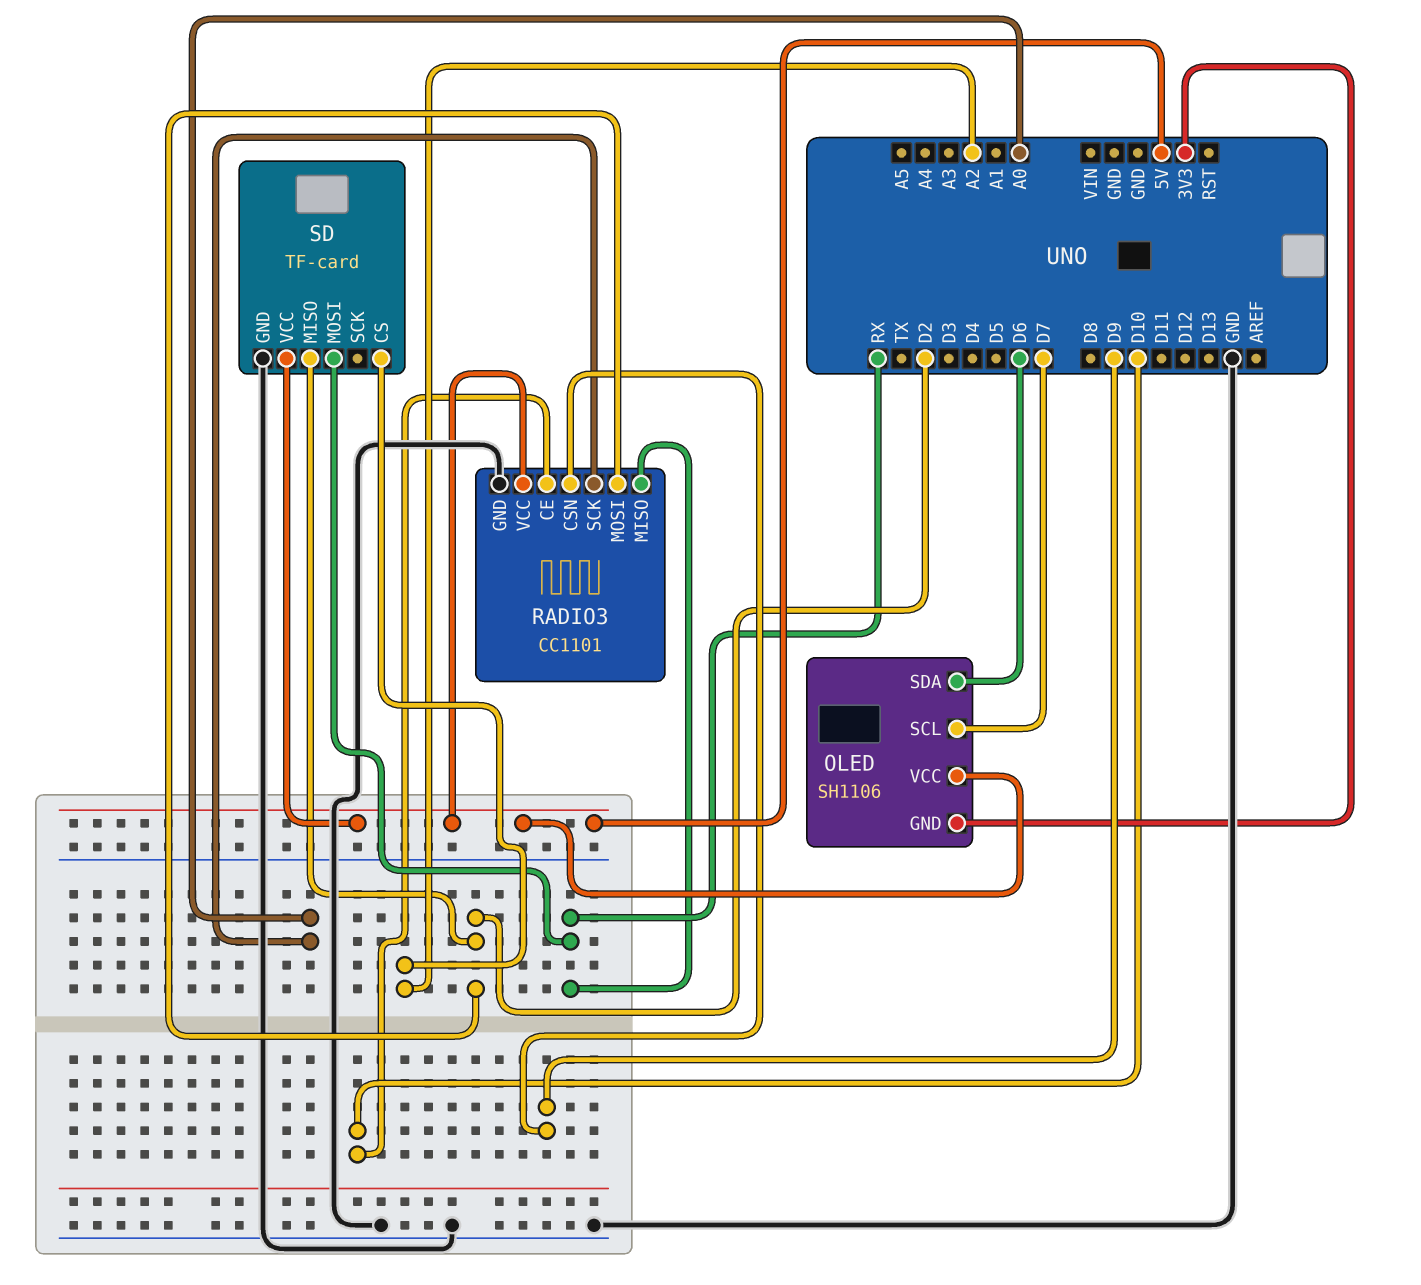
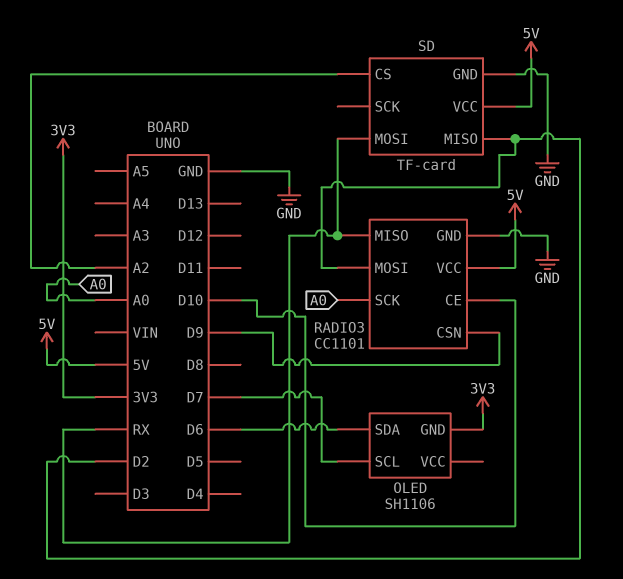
OLED pin VCC: 5V -> none

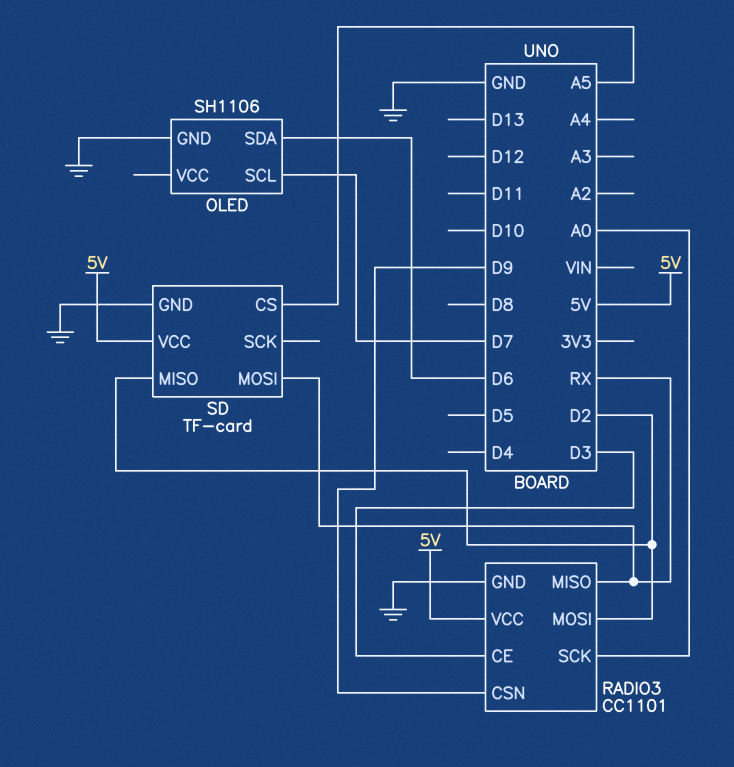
OLED pin GND: 3V3 -> GND
RADIO3 pin CE: D10 -> D3
SD pin CS: A2 -> A5

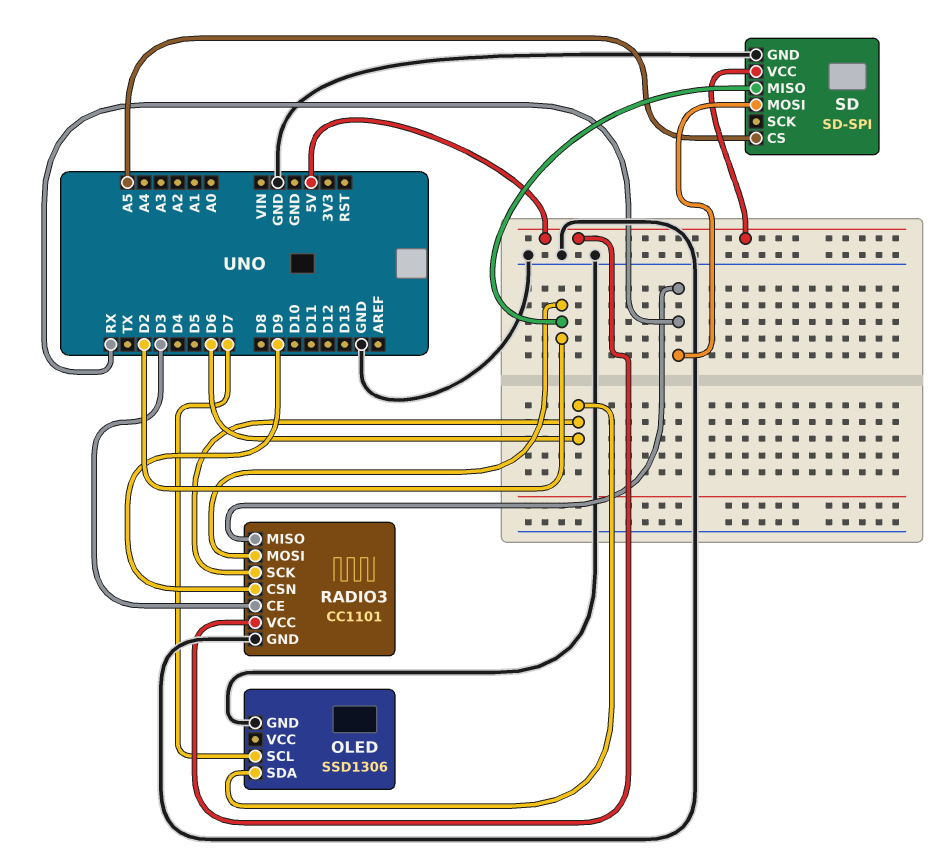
OLED: SH1106 -> SSD1306
RADIO3 pin SCK: A0 -> D6
SD: TF-card -> SD-SPI

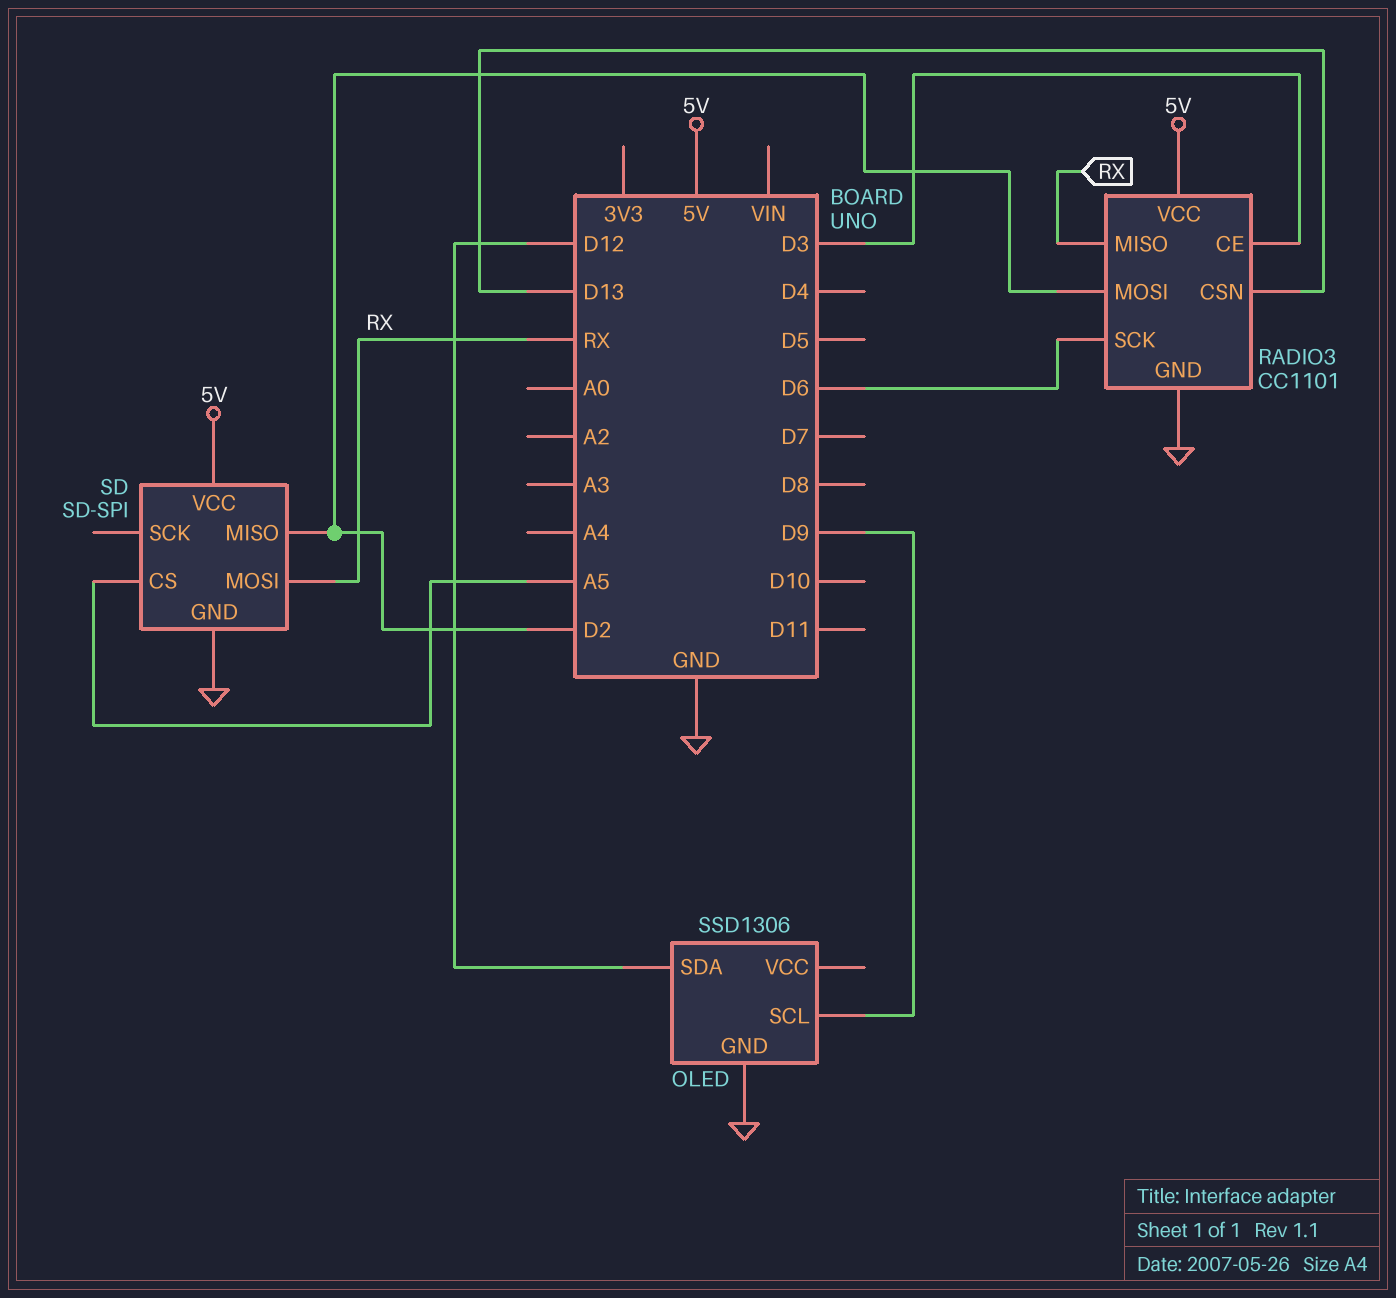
OLED pin SCL: D7 -> D9
OLED pin SDA: D6 -> D12
RADIO3 pin CSN: D9 -> D13

